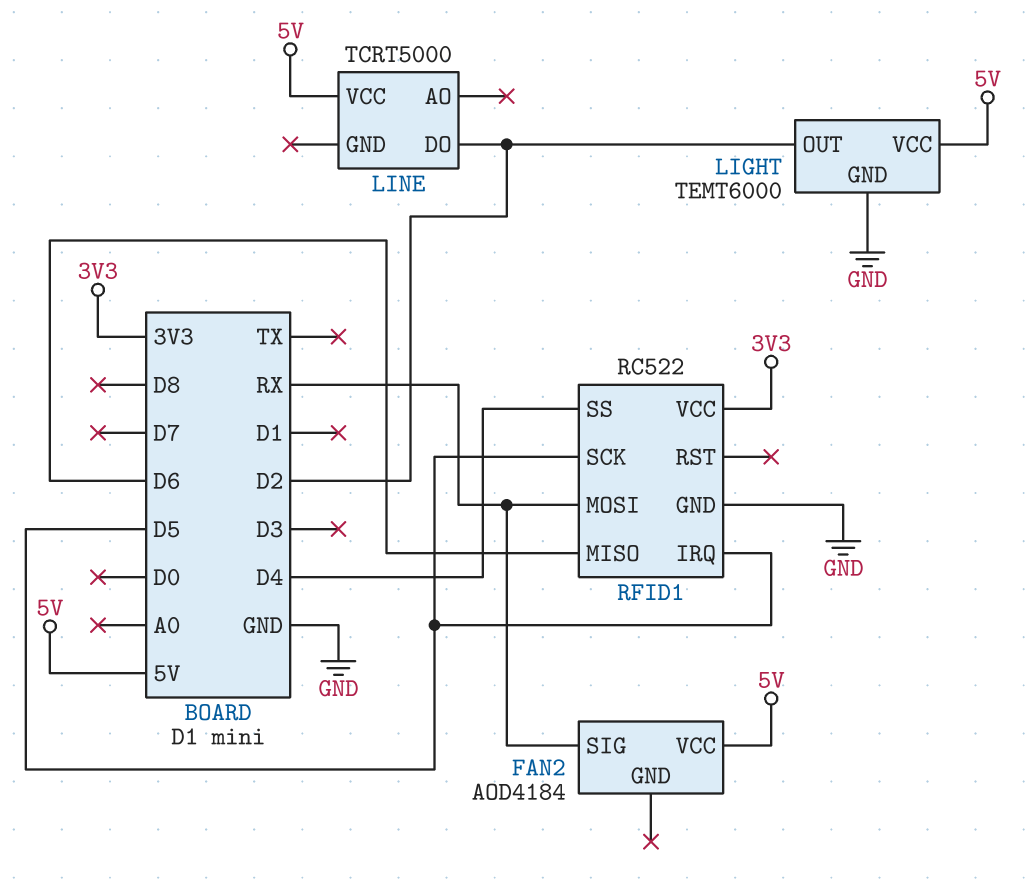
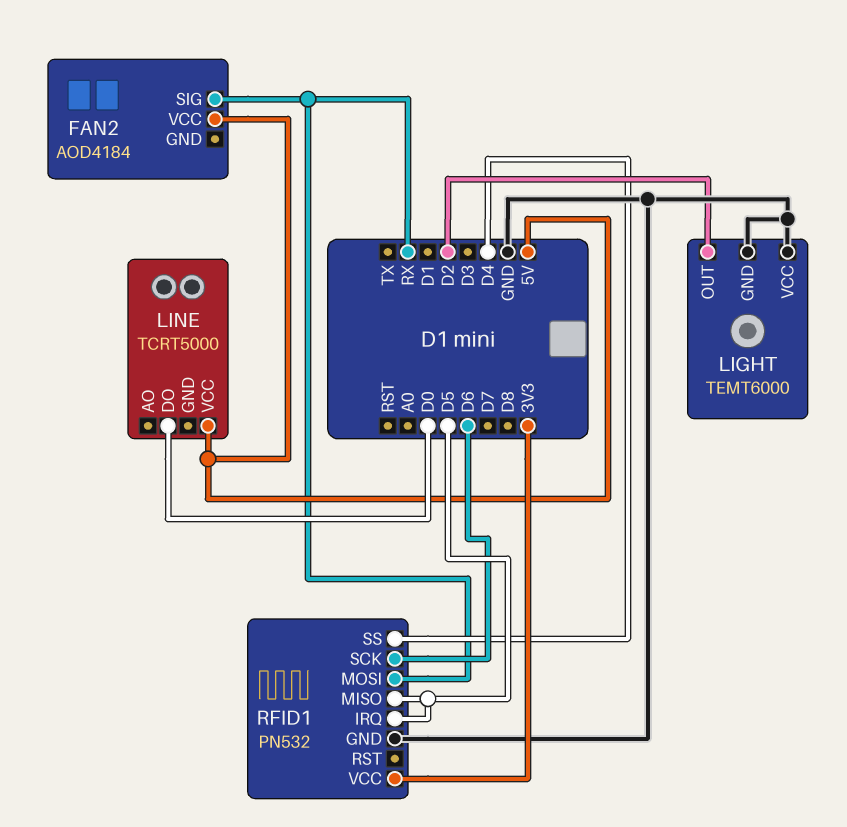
LIGHT pin VCC: 5V -> GND
LINE pin DO: D2 -> D0
RFID1: RC522 -> PN532
RFID1 pin MISO: D6 -> D5
RFID1 pin SCK: D5 -> D6

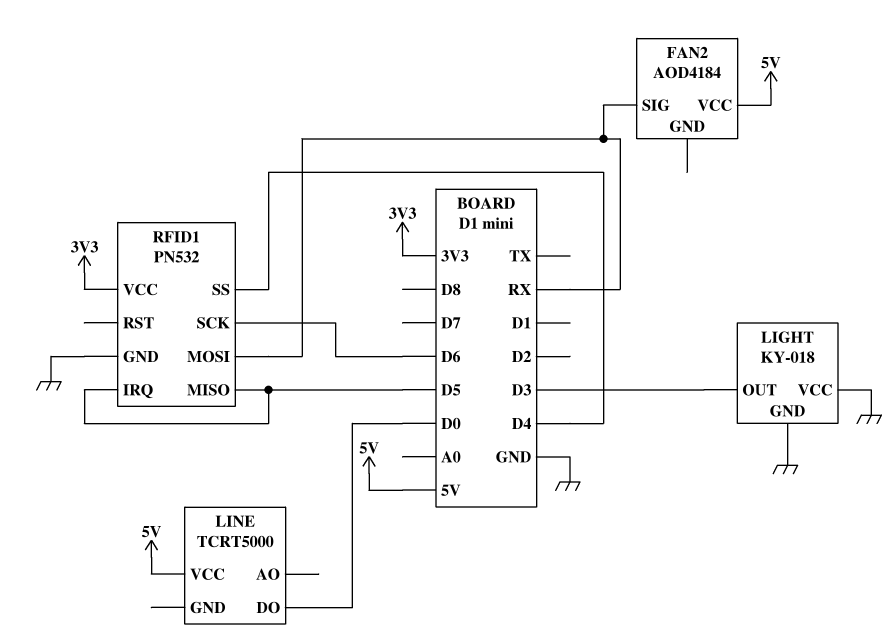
LIGHT: TEMT6000 -> KY-018
LIGHT pin OUT: D2 -> D3

